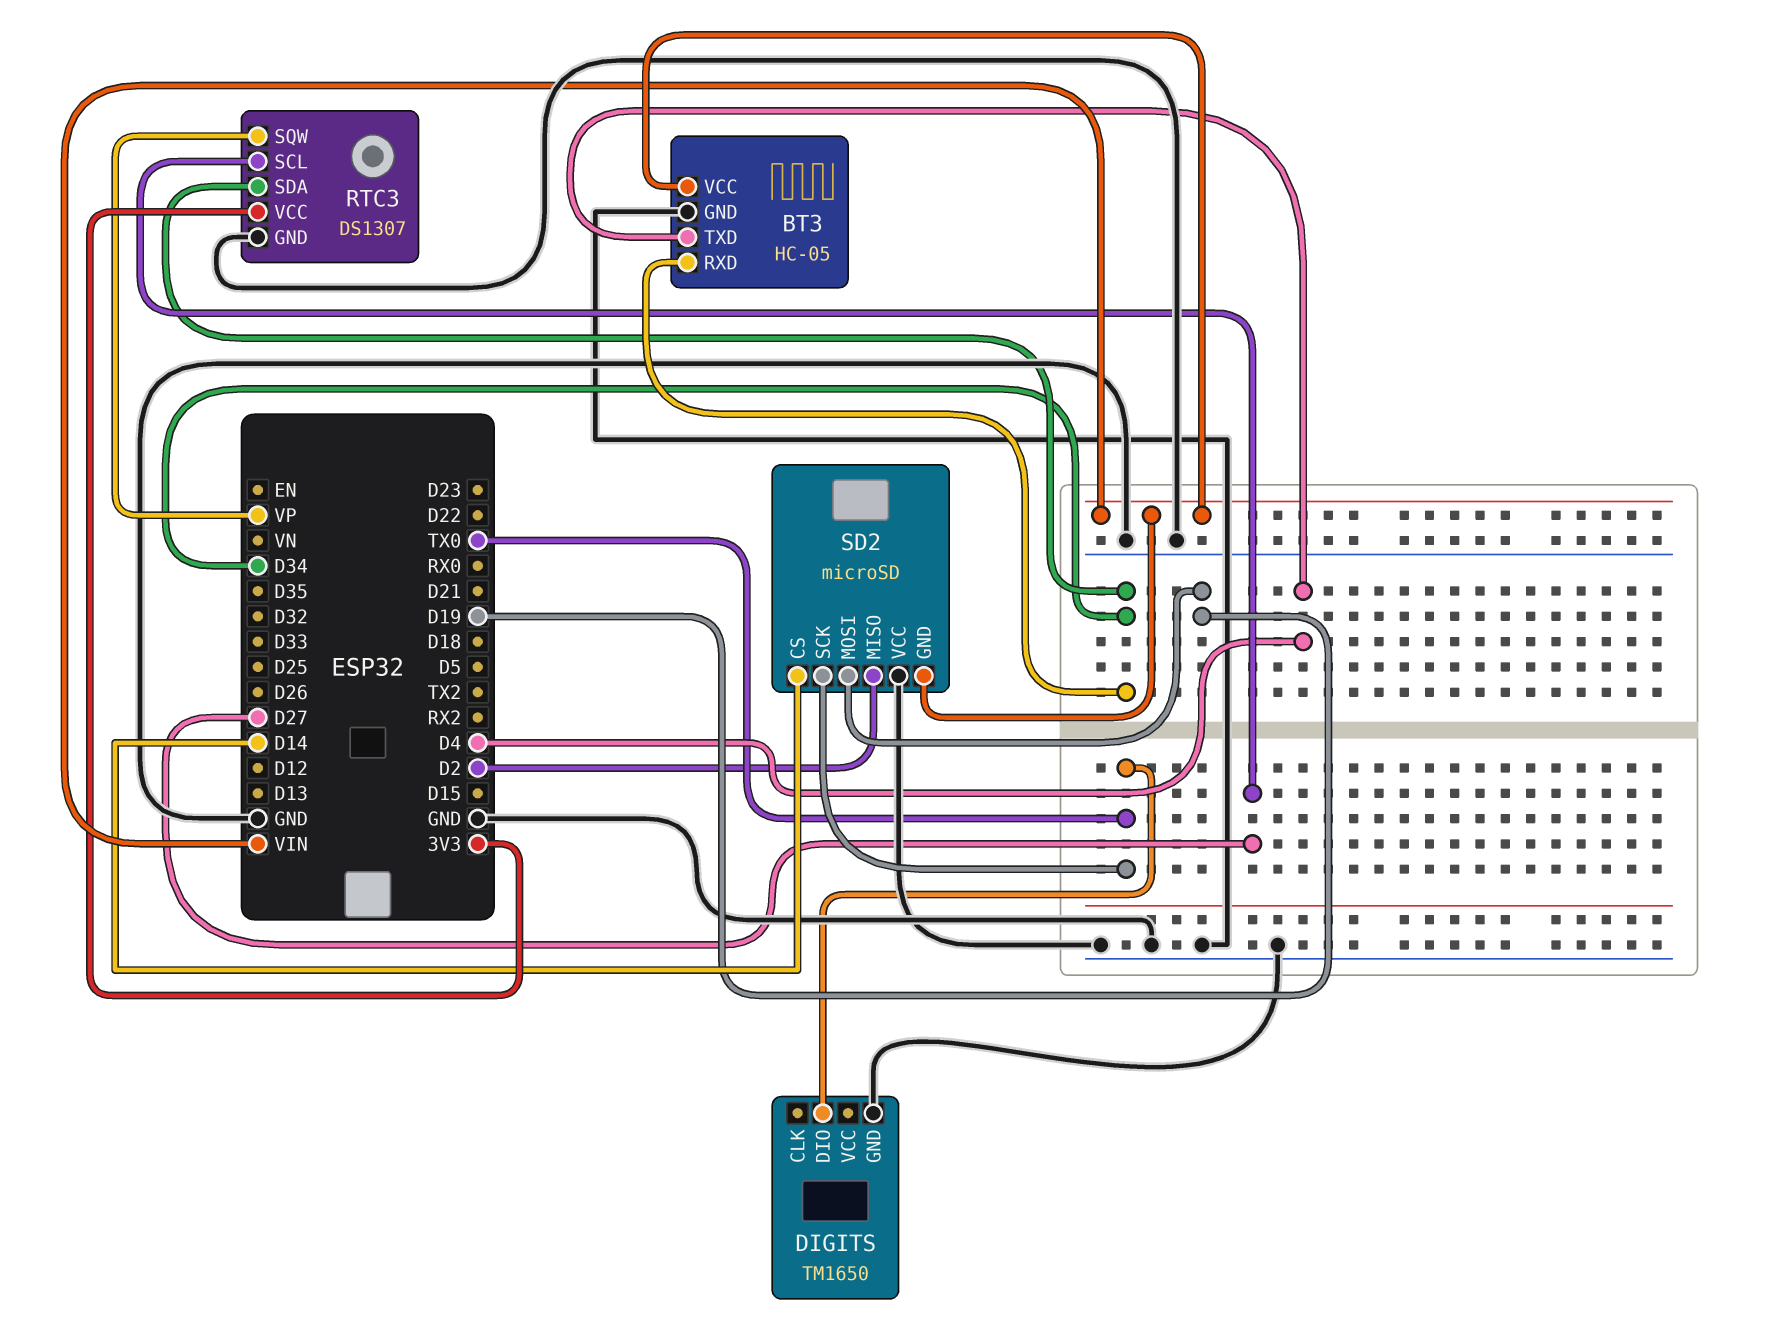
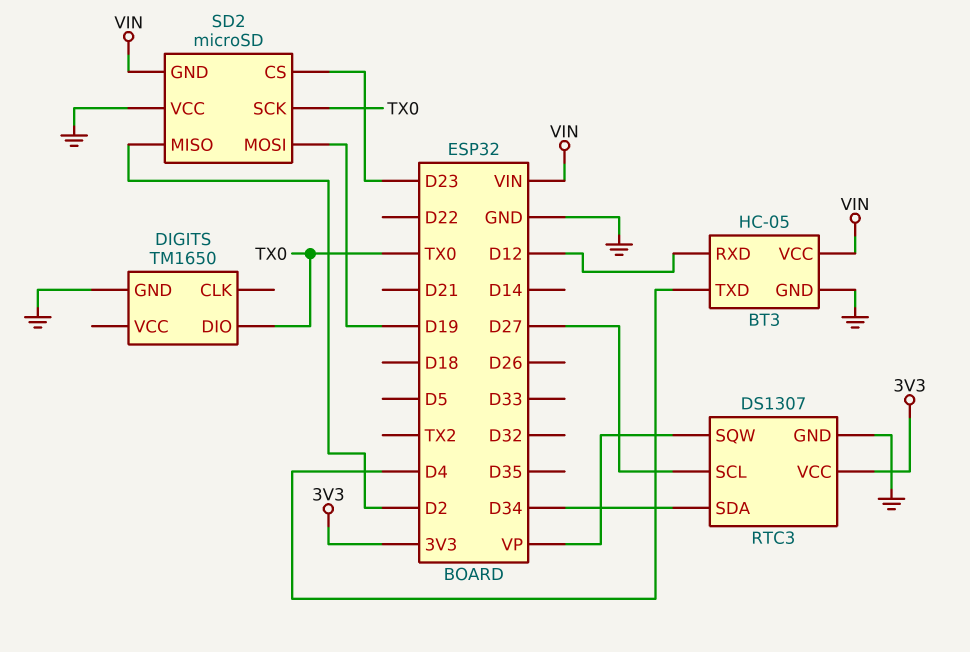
BT3 pin RXD: D34 -> D12
SD2 pin CS: D14 -> D23

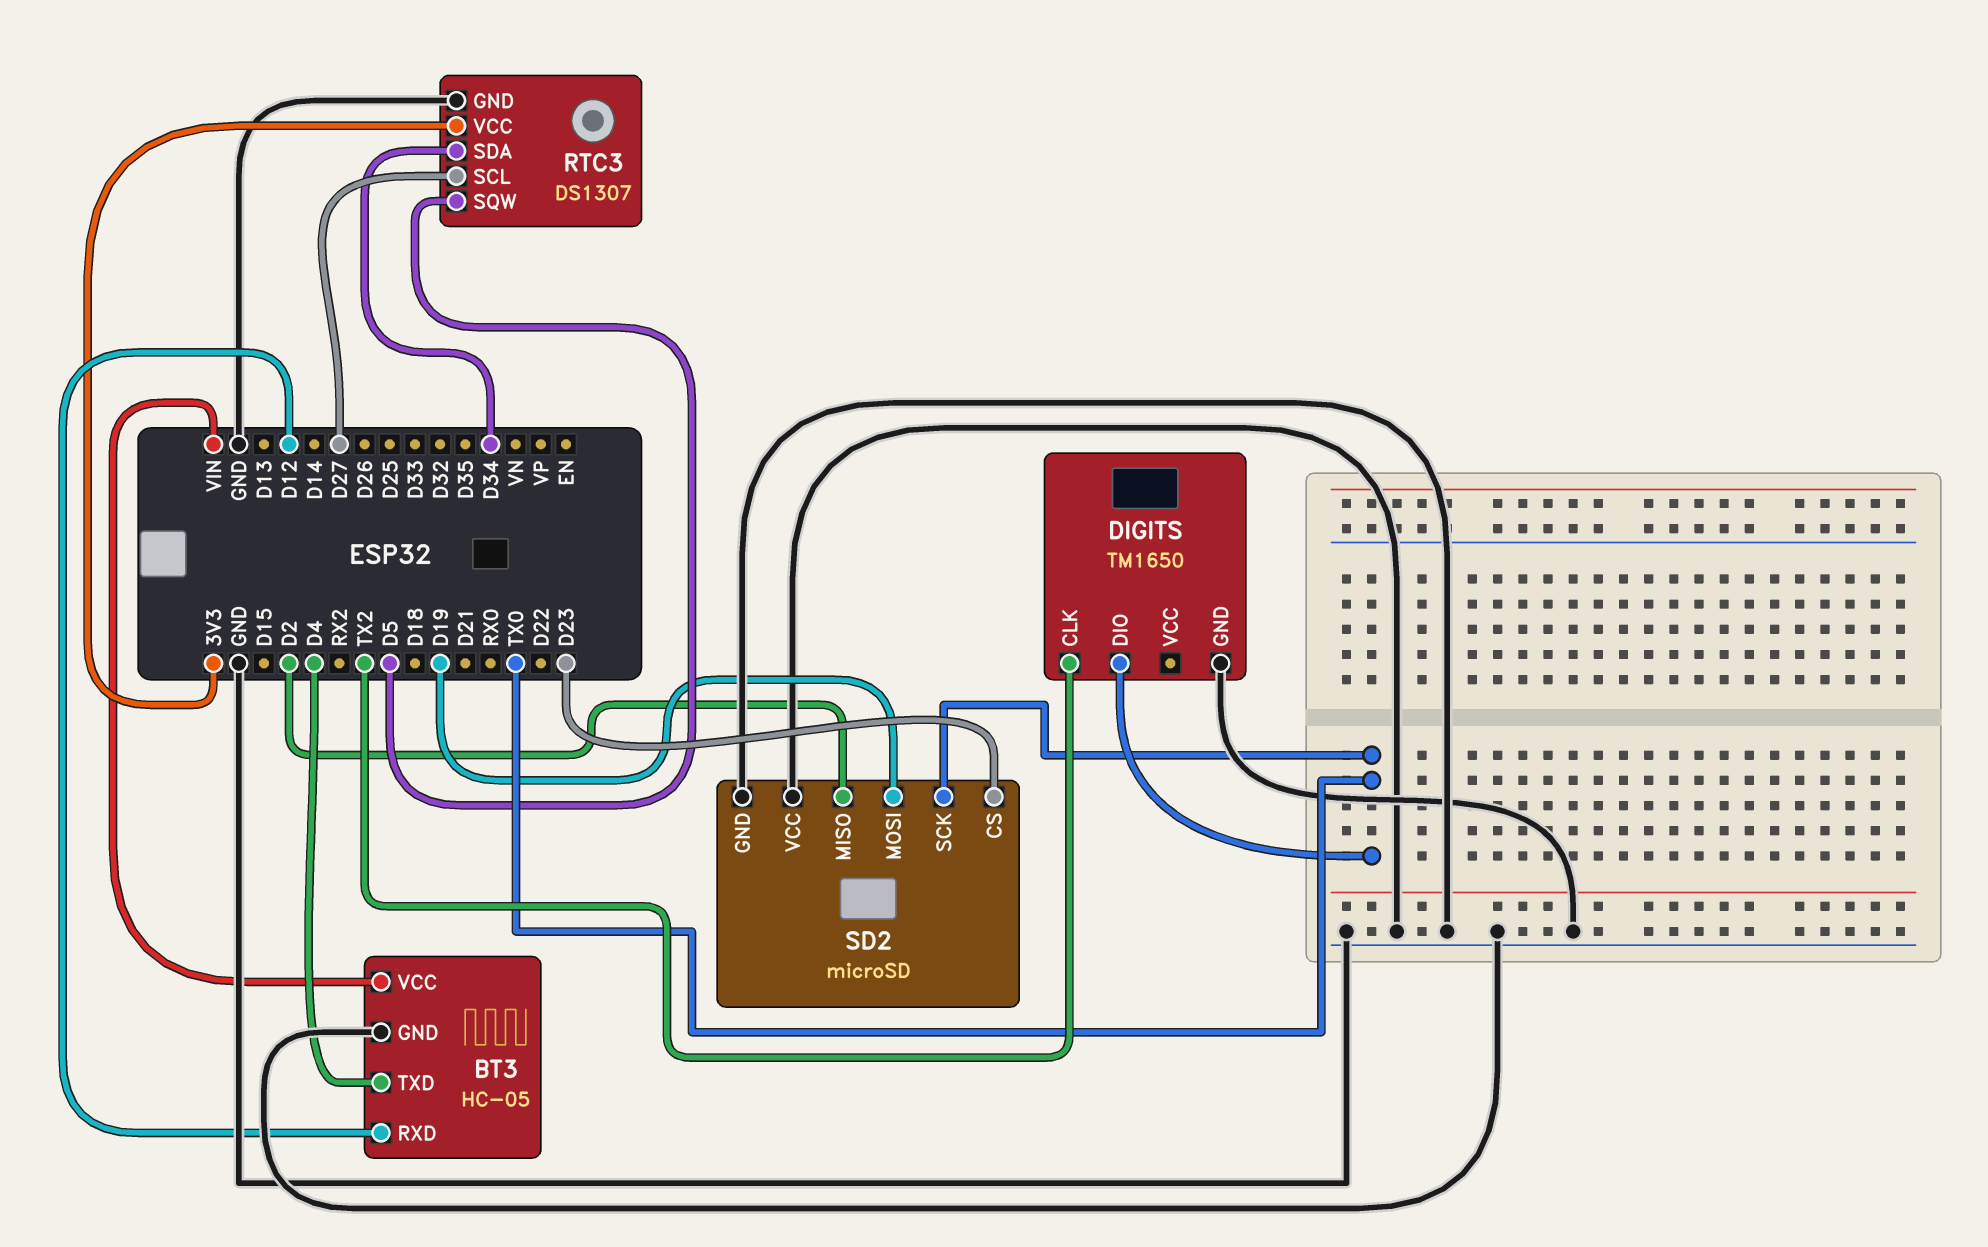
DIGITS pin CLK: none -> TX2
RTC3 pin SQW: VP -> D5
SD2 pin GND: VIN -> GND

